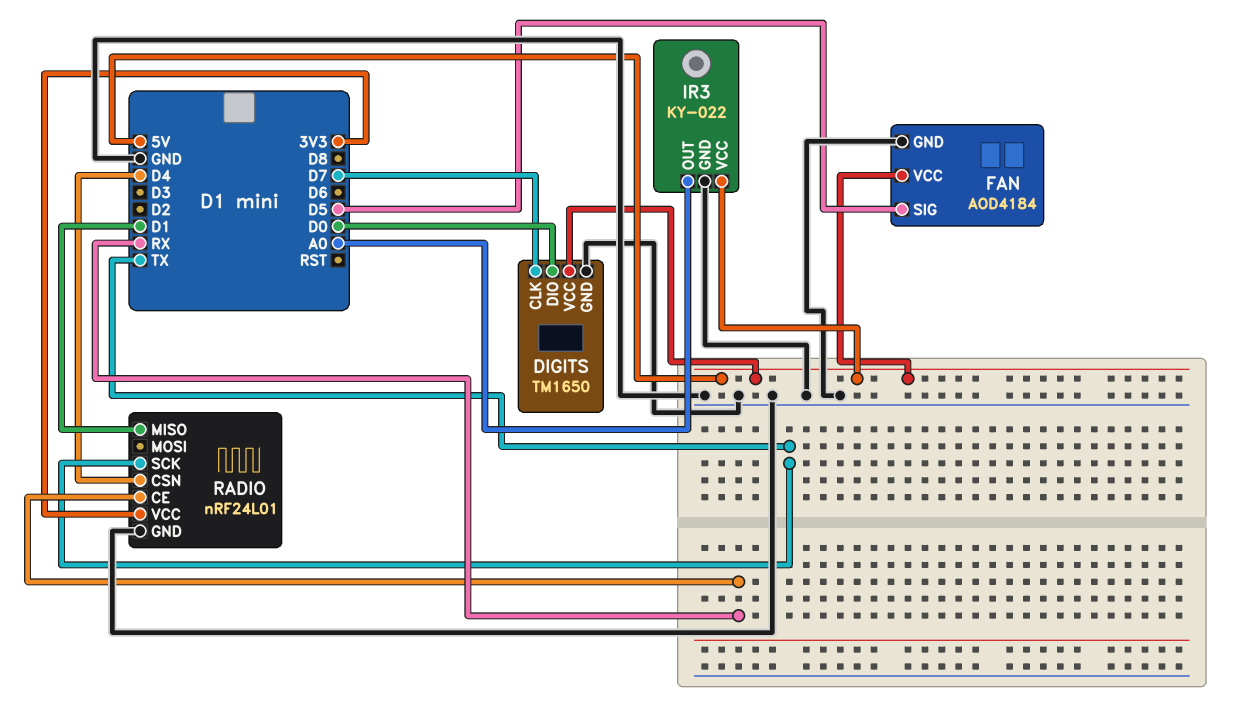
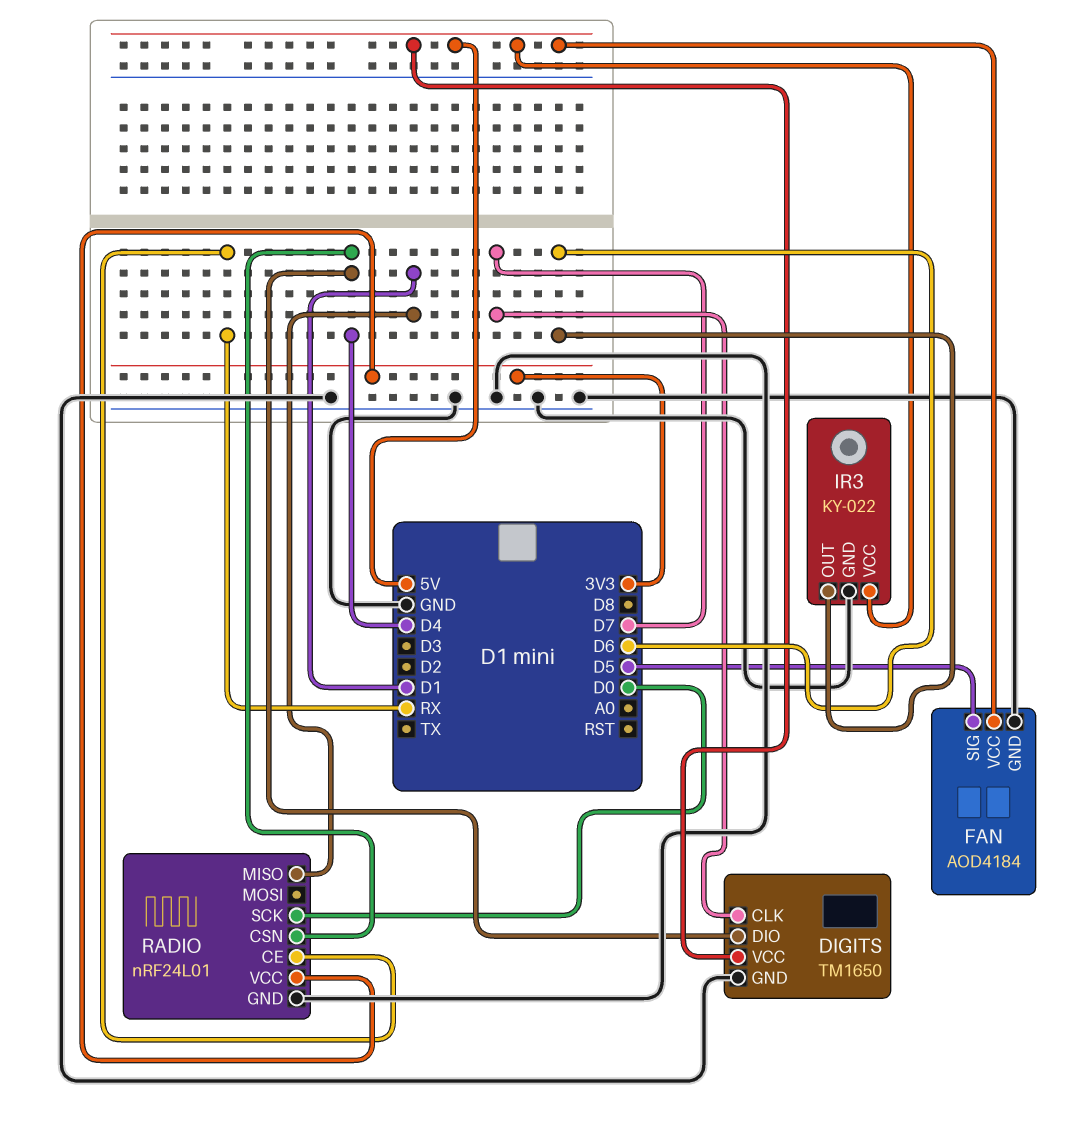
DIGITS pin DIO: D0 -> D4
IR3 pin OUT: A0 -> D6
RADIO pin SCK: TX -> D0

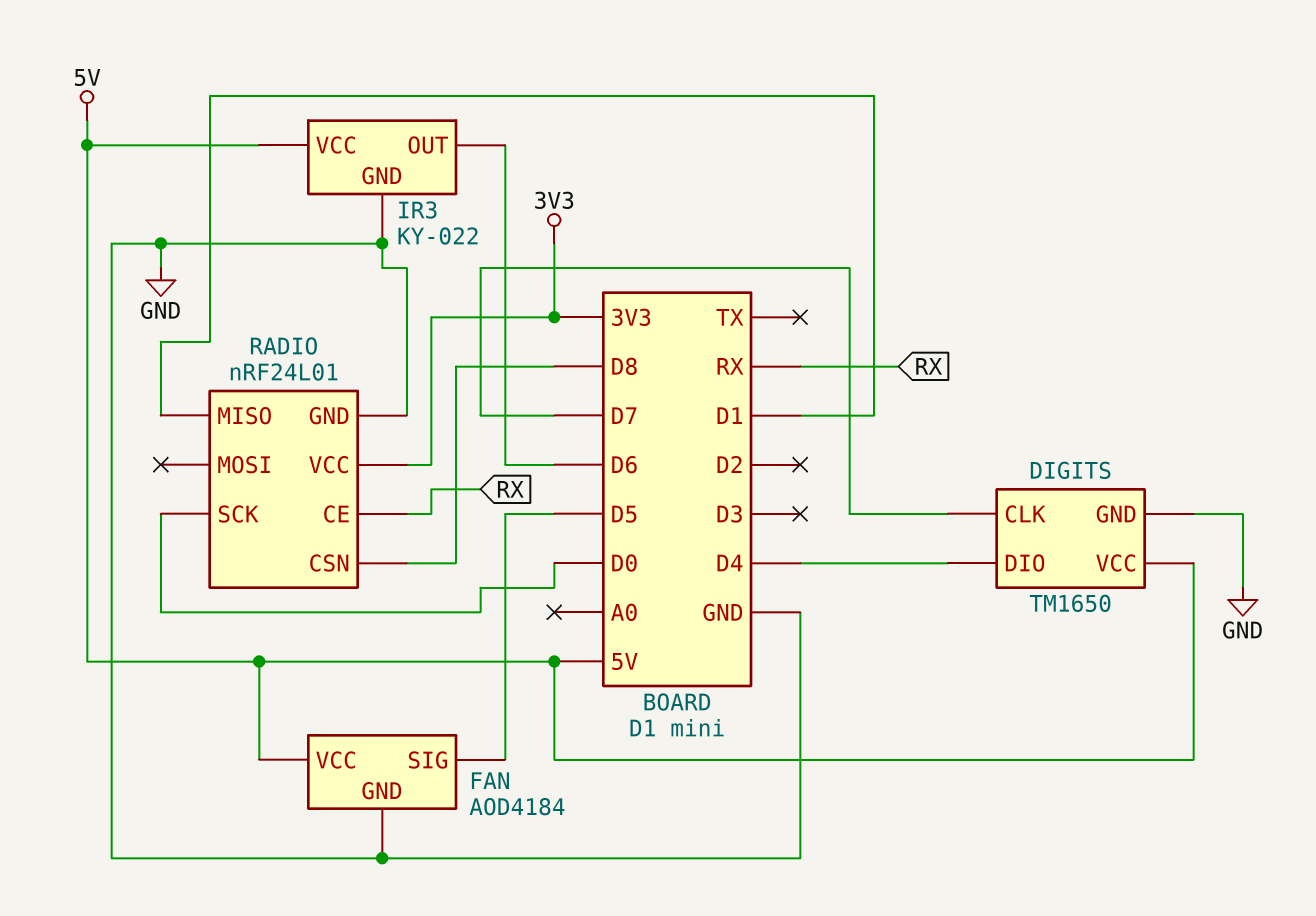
RADIO pin CSN: D4 -> D8

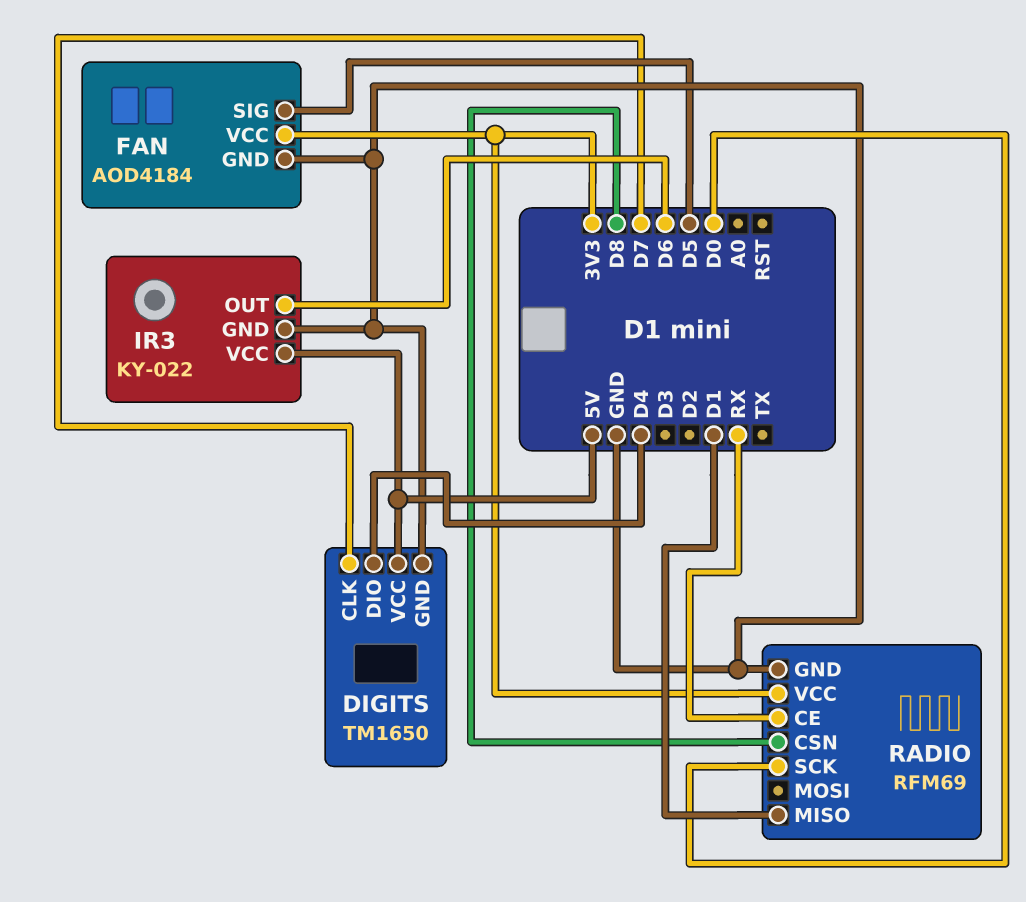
FAN pin VCC: 5V -> 3V3
RADIO: nRF24L01 -> RFM69

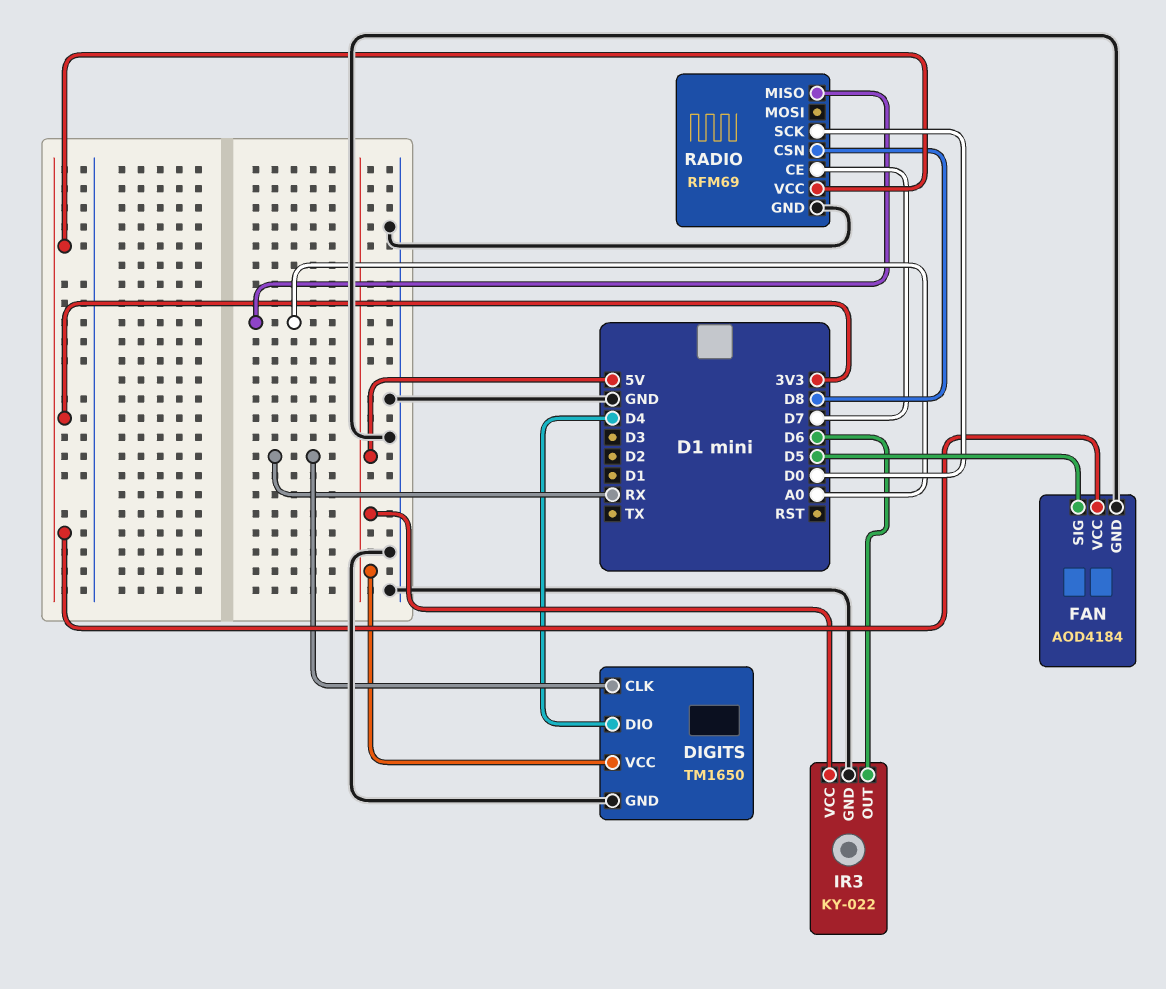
DIGITS pin CLK: D7 -> RX
RADIO pin CE: RX -> D7
RADIO pin MISO: D1 -> A0

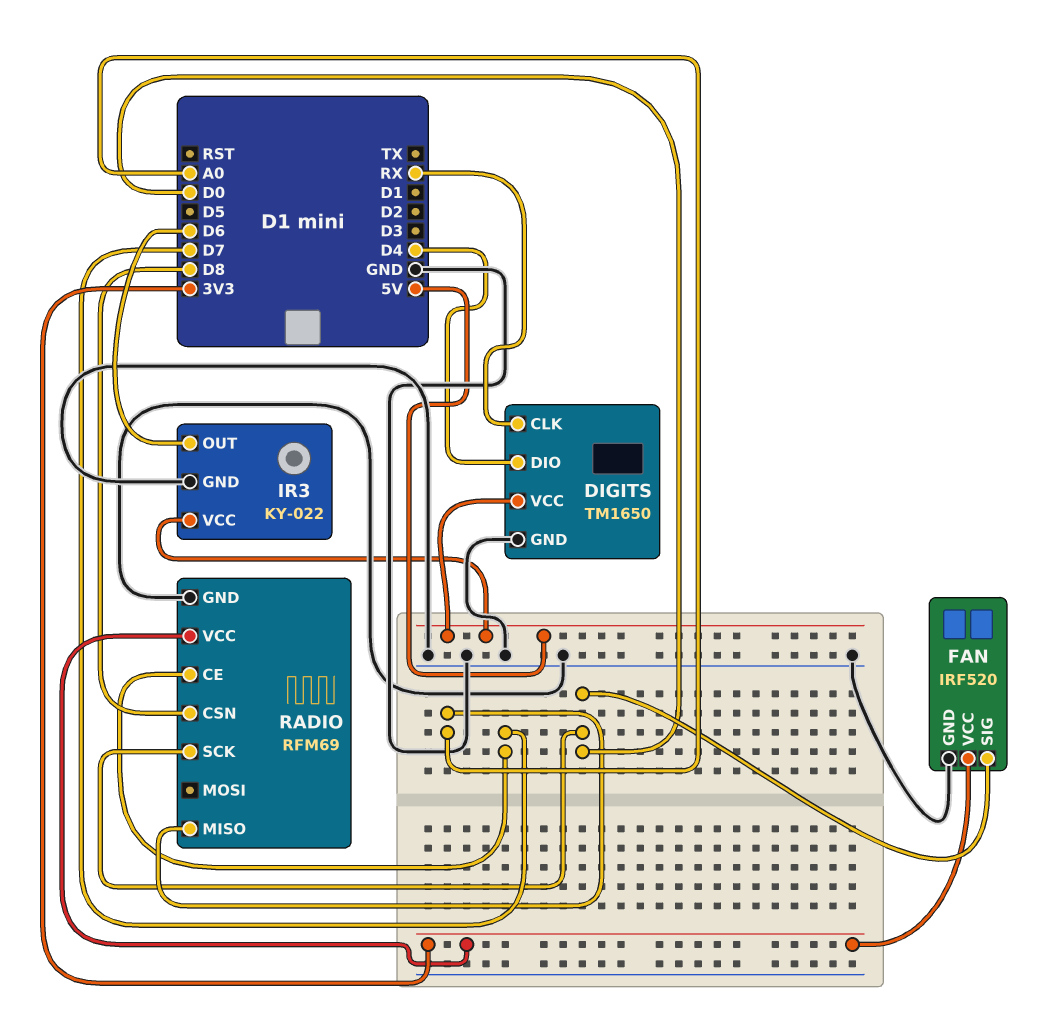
FAN: AOD4184 -> IRF520
FAN pin SIG: D5 -> D0

